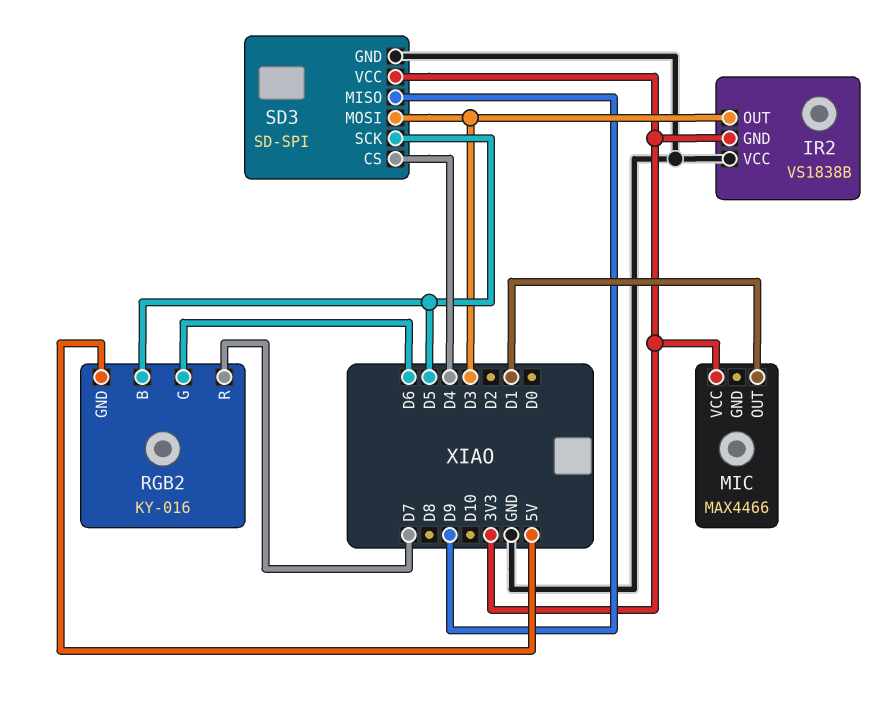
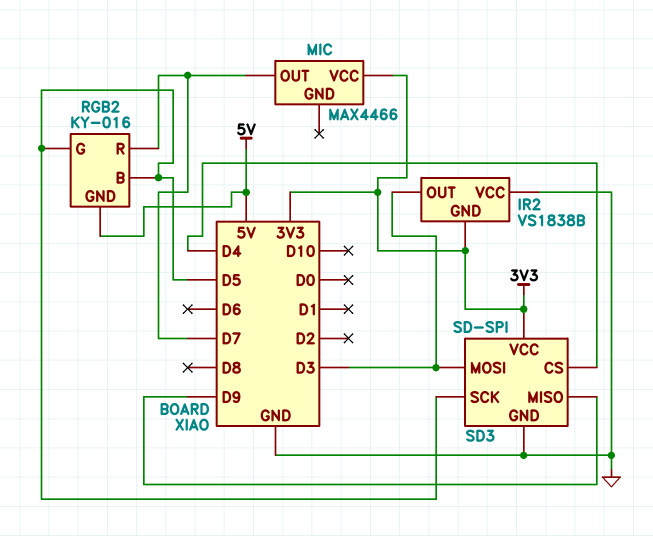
MIC pin OUT: D1 -> D7
RGB2 pin G: D6 -> D5

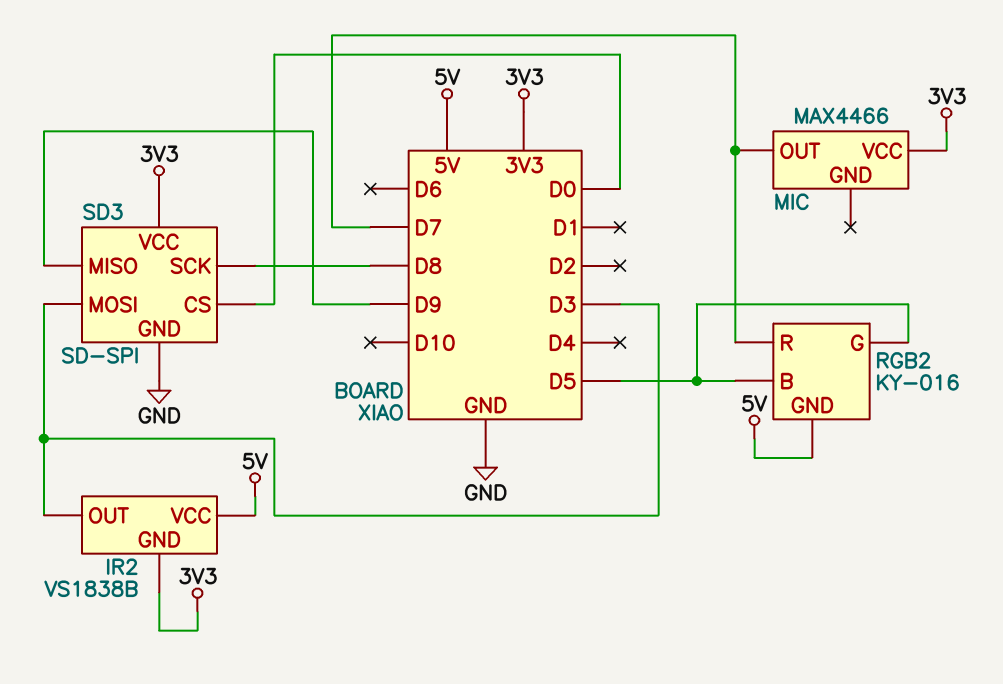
IR2 pin VCC: GND -> 5V
SD3 pin CS: D4 -> D0
SD3 pin SCK: D5 -> D8

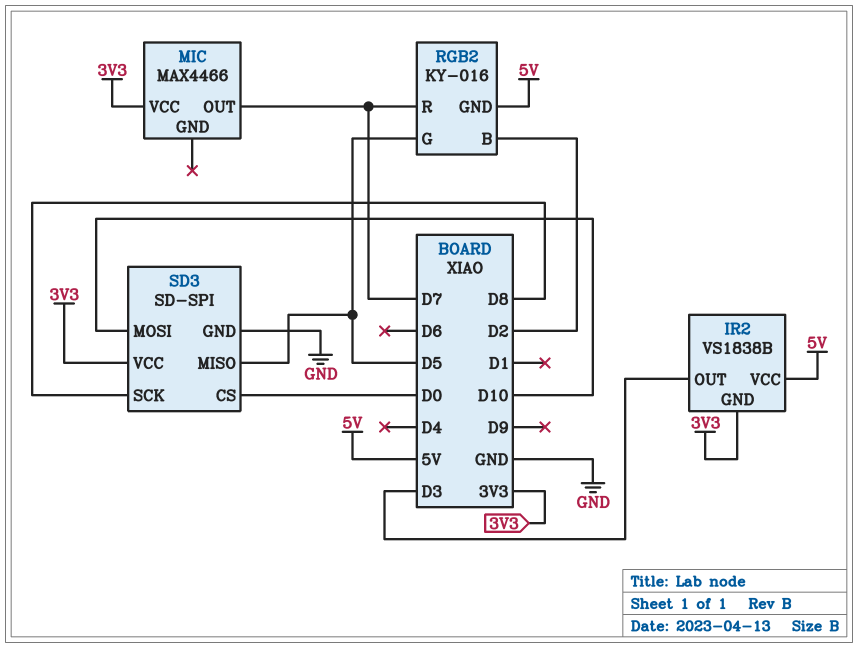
RGB2 pin B: D5 -> D2
SD3 pin MISO: D9 -> D5
SD3 pin MOSI: D3 -> D10

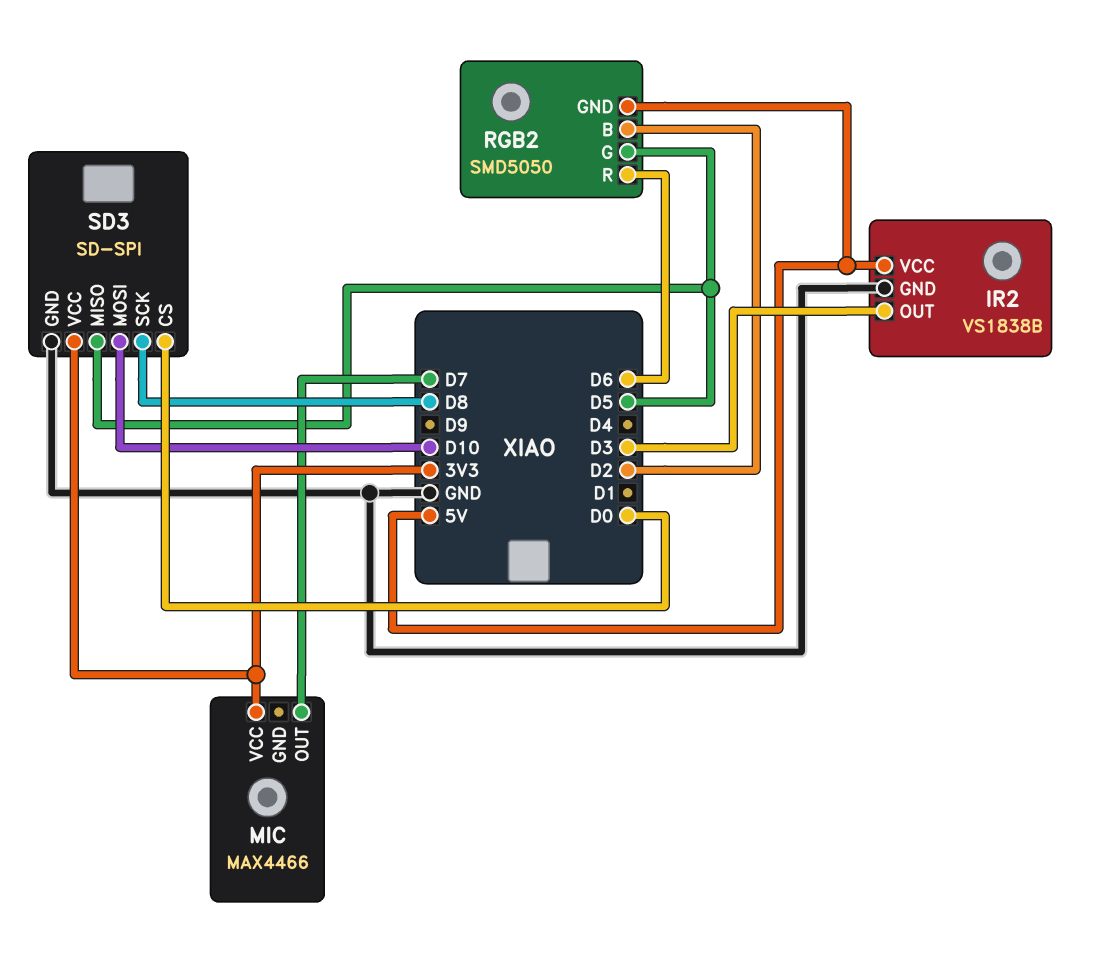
IR2 pin GND: 3V3 -> GND
RGB2: KY-016 -> SMD5050
RGB2 pin R: D7 -> D6

